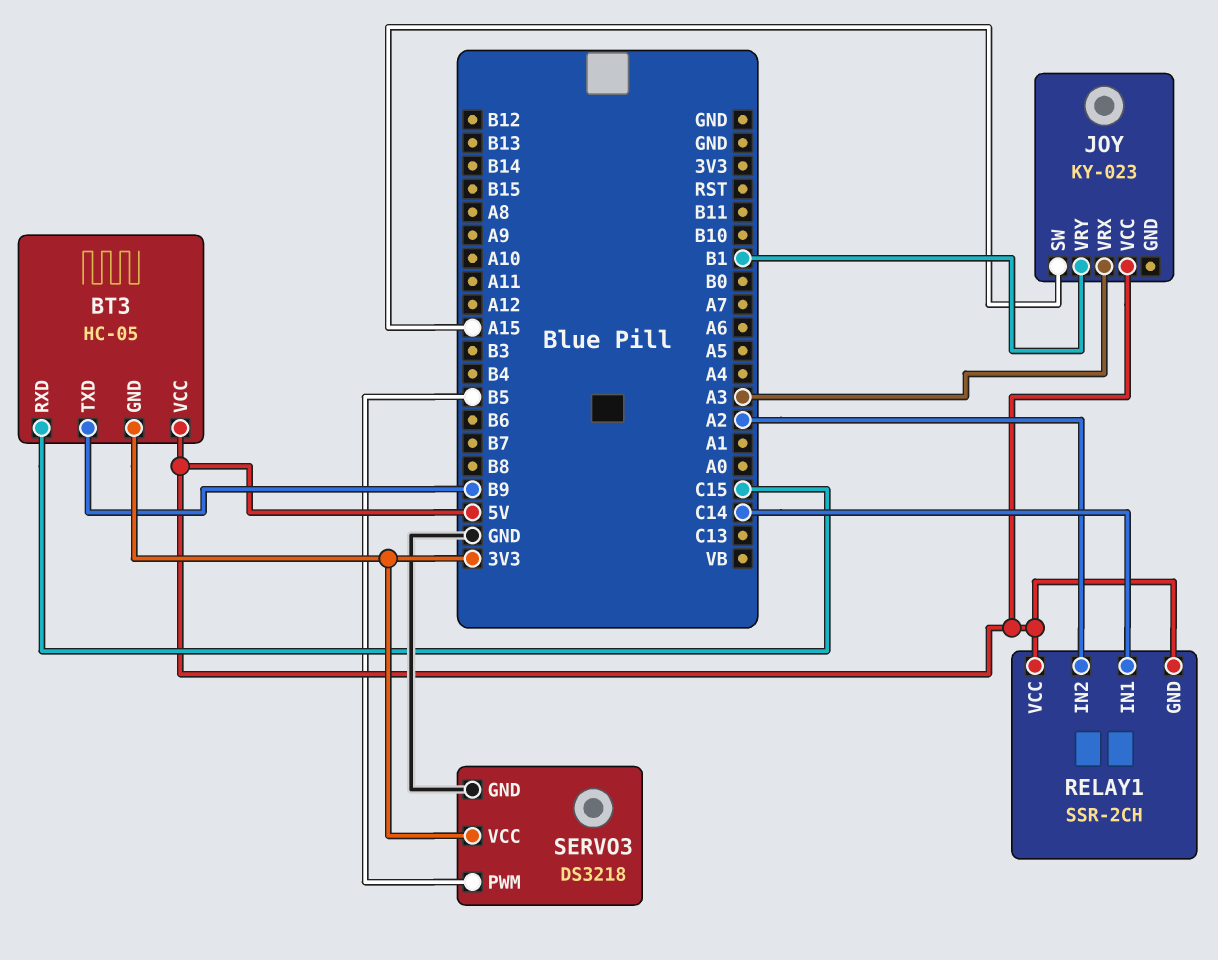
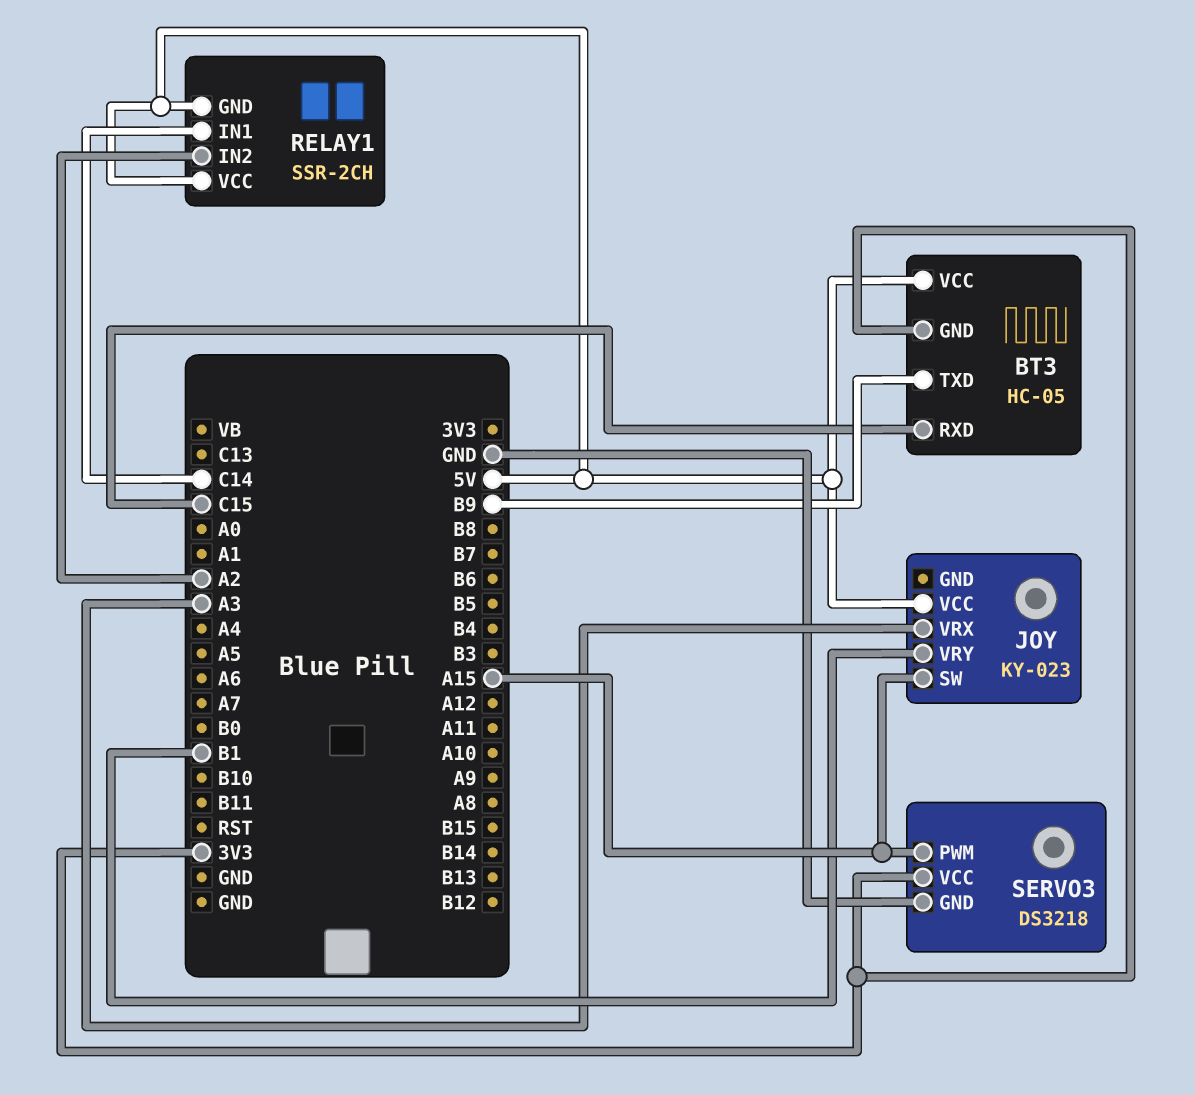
SERVO3 pin PWM: B5 -> A15

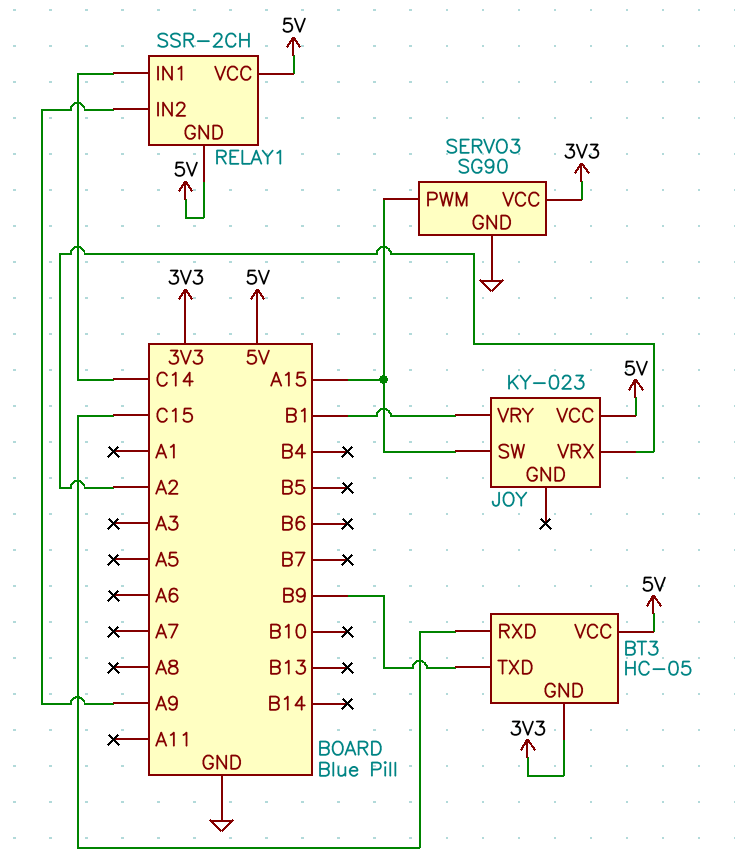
JOY pin VRX: A3 -> A2
RELAY1 pin IN2: A2 -> A9
SERVO3: DS3218 -> SG90

